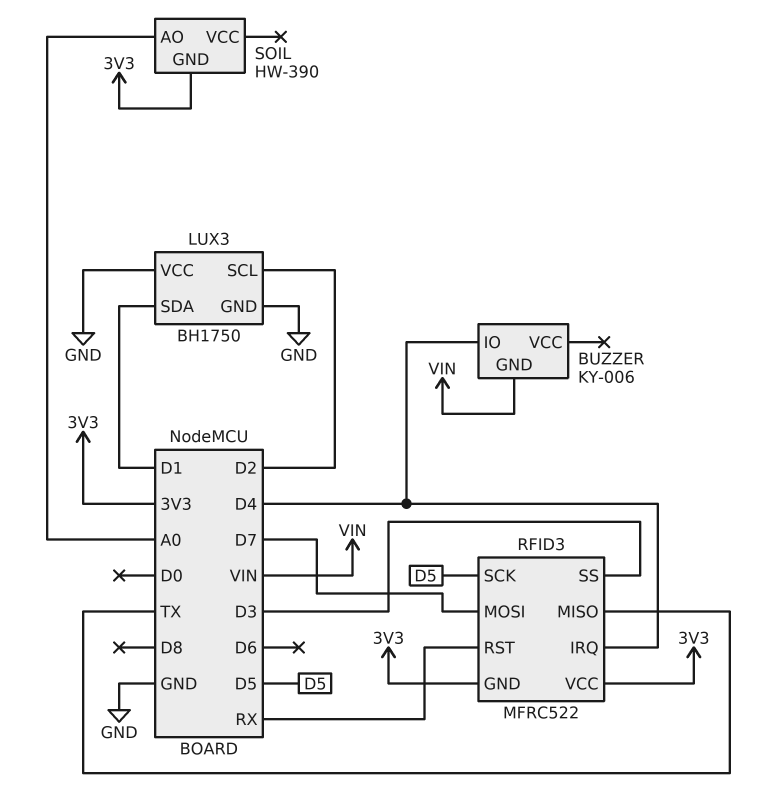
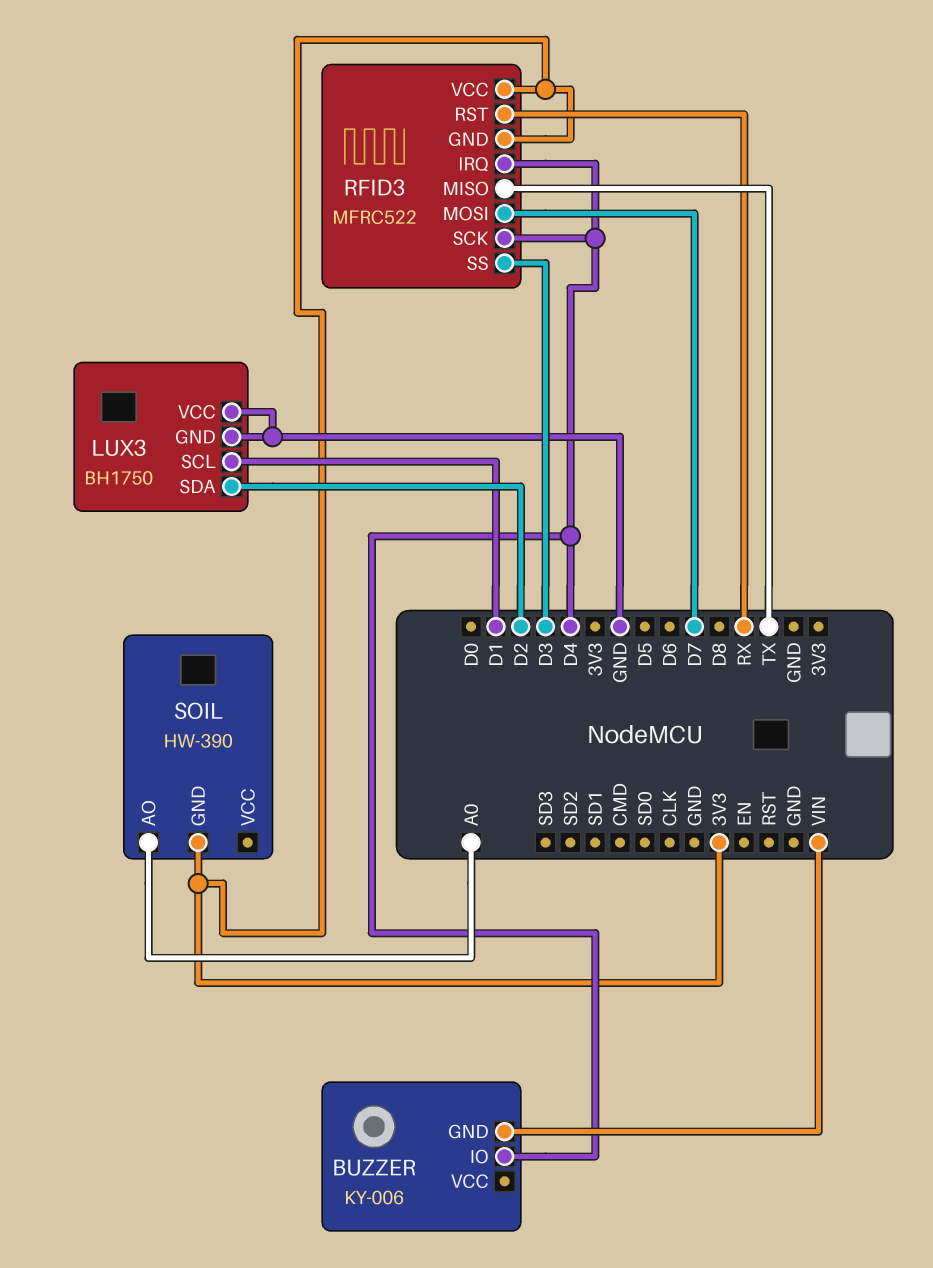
LUX3 pin SCL: D2 -> D1
LUX3 pin SDA: D1 -> D2
RFID3 pin SCK: D5 -> D4

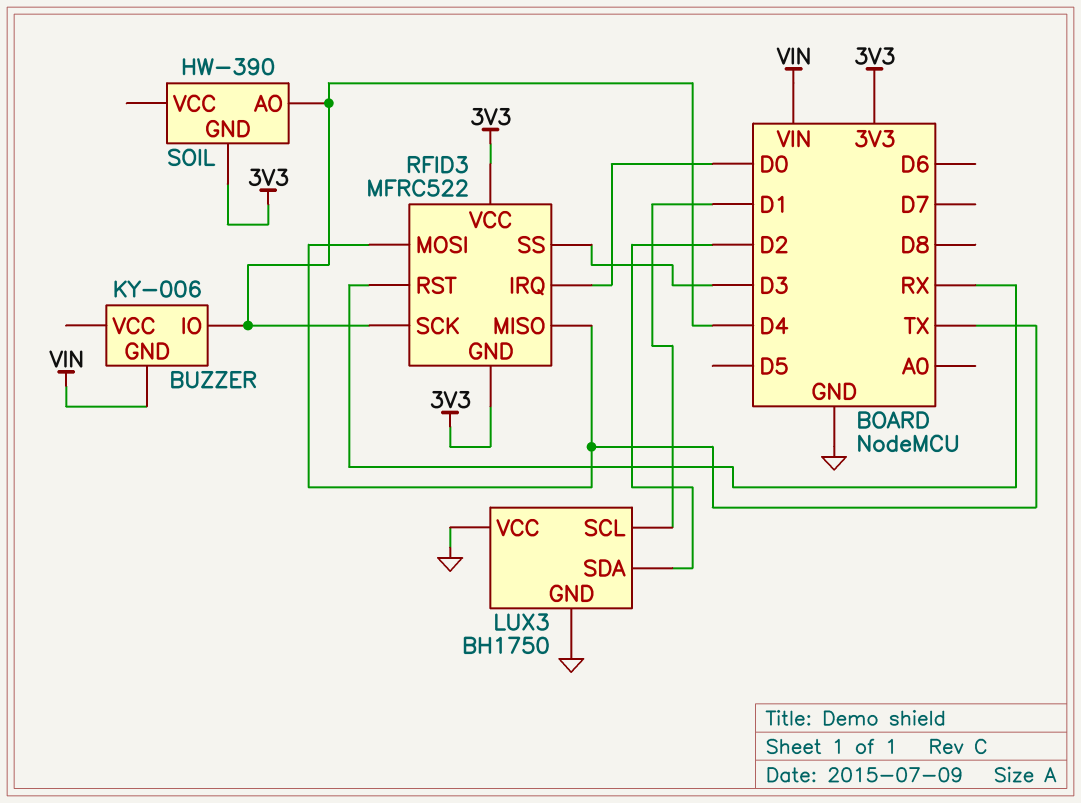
RFID3 pin IRQ: D4 -> D0
RFID3 pin MOSI: D7 -> TX
SOIL pin AO: A0 -> D4

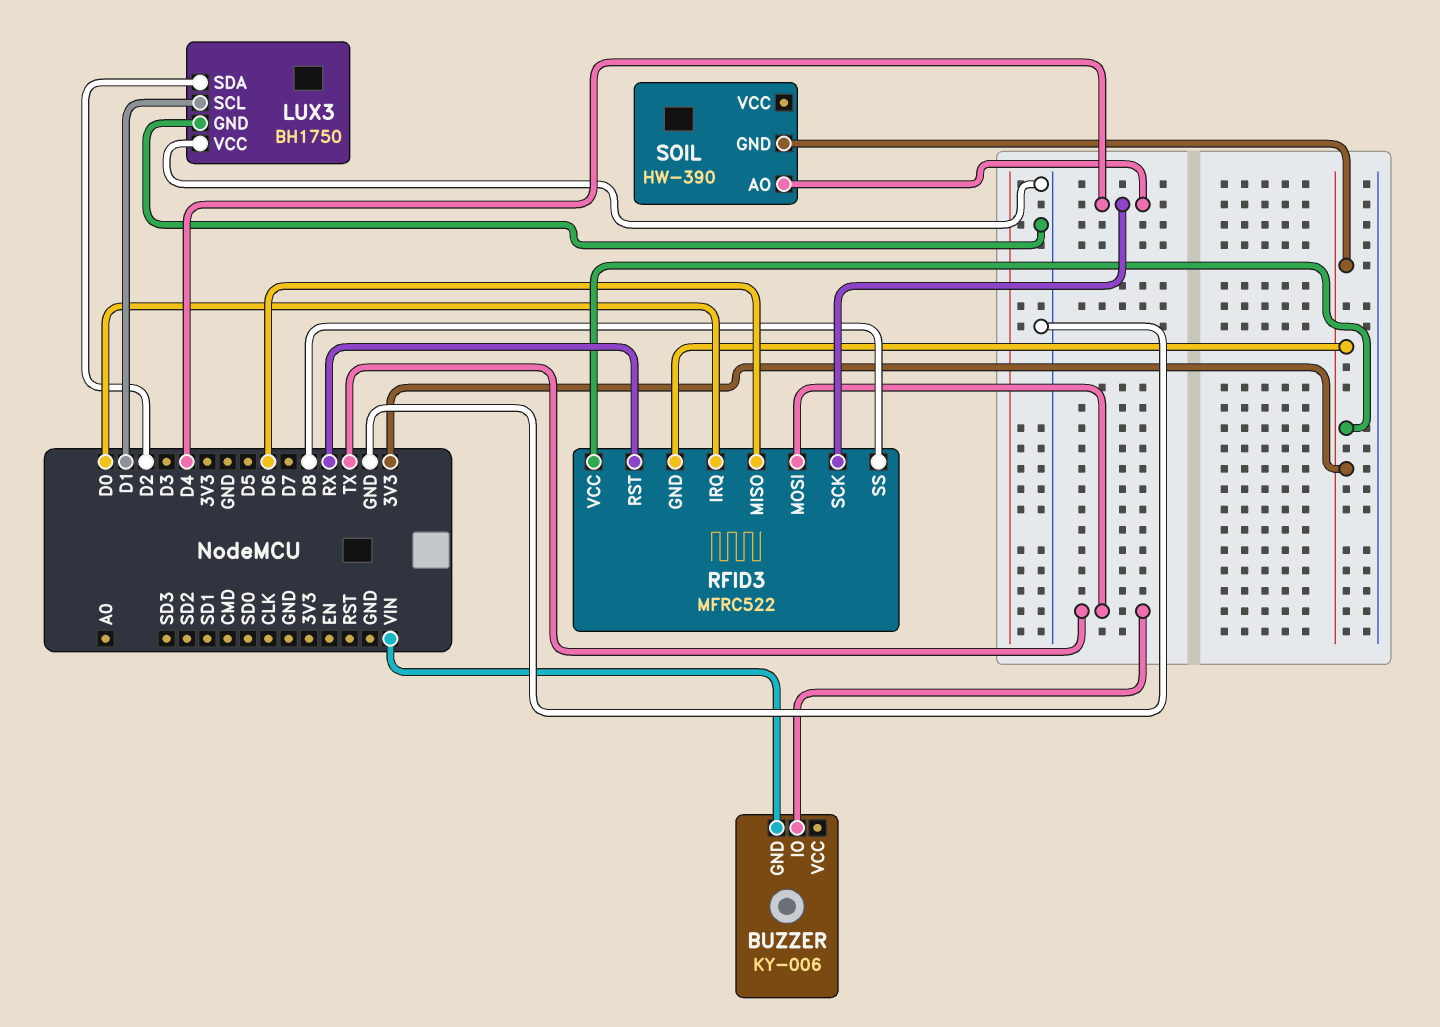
BUZZER pin IO: D4 -> TX
RFID3 pin MISO: TX -> D6
RFID3 pin SS: D3 -> D8

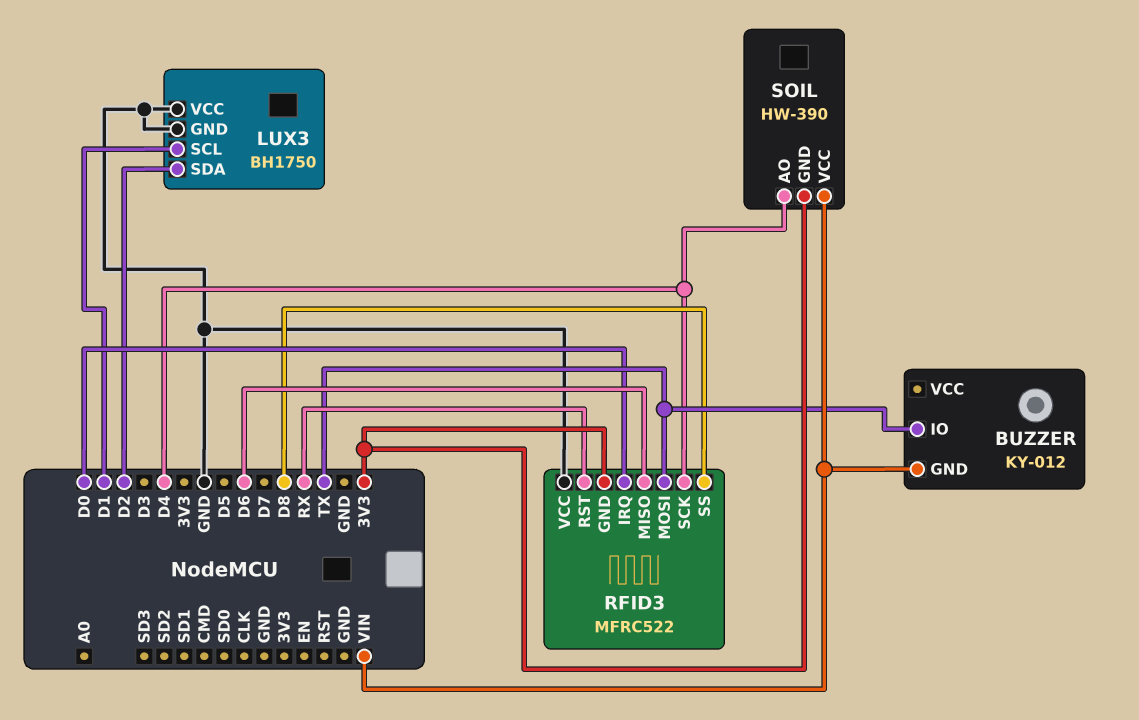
BUZZER: KY-006 -> KY-012
RFID3 pin VCC: 3V3 -> GND
SOIL pin VCC: none -> VIN

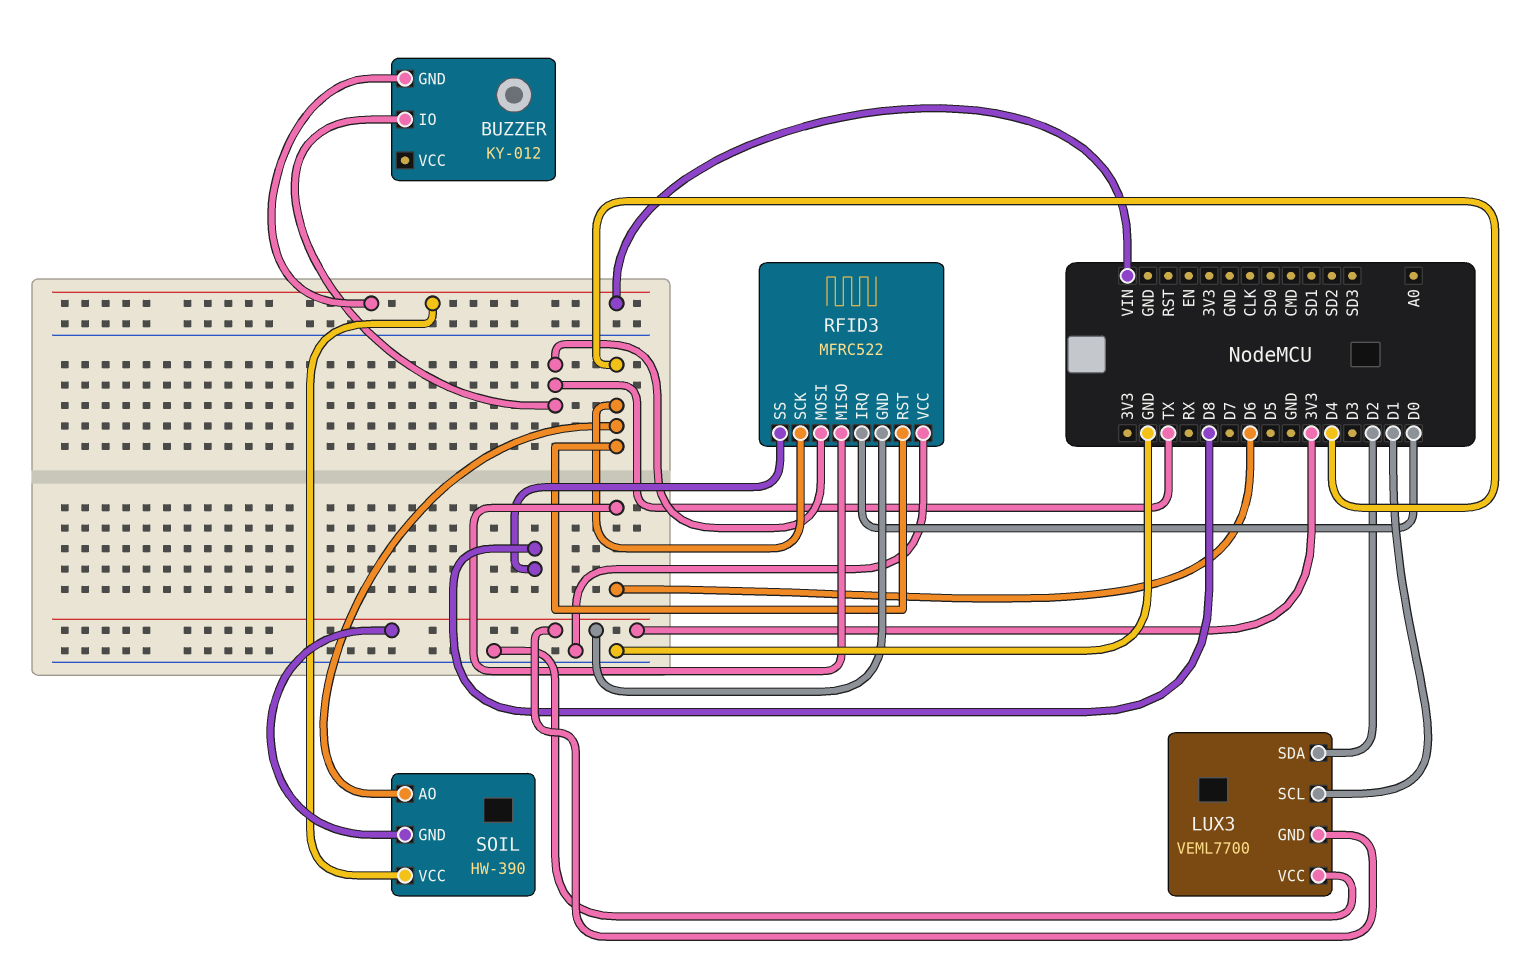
LUX3: BH1750 -> VEML7700
LUX3 pin GND: GND -> 3V3
RFID3 pin RST: RX -> D4

